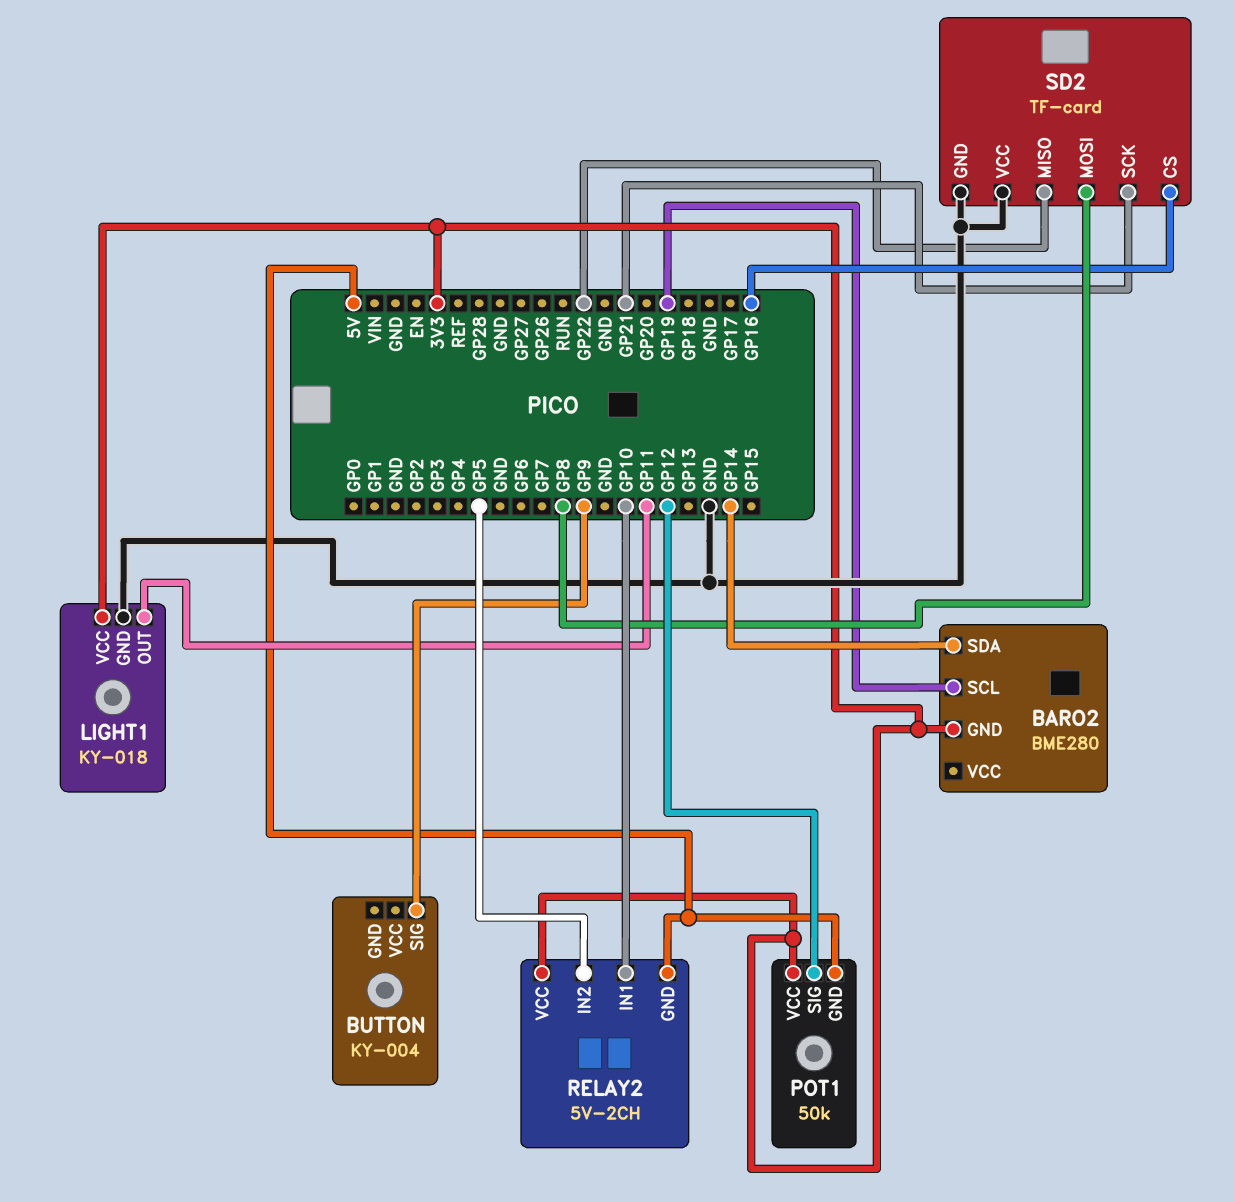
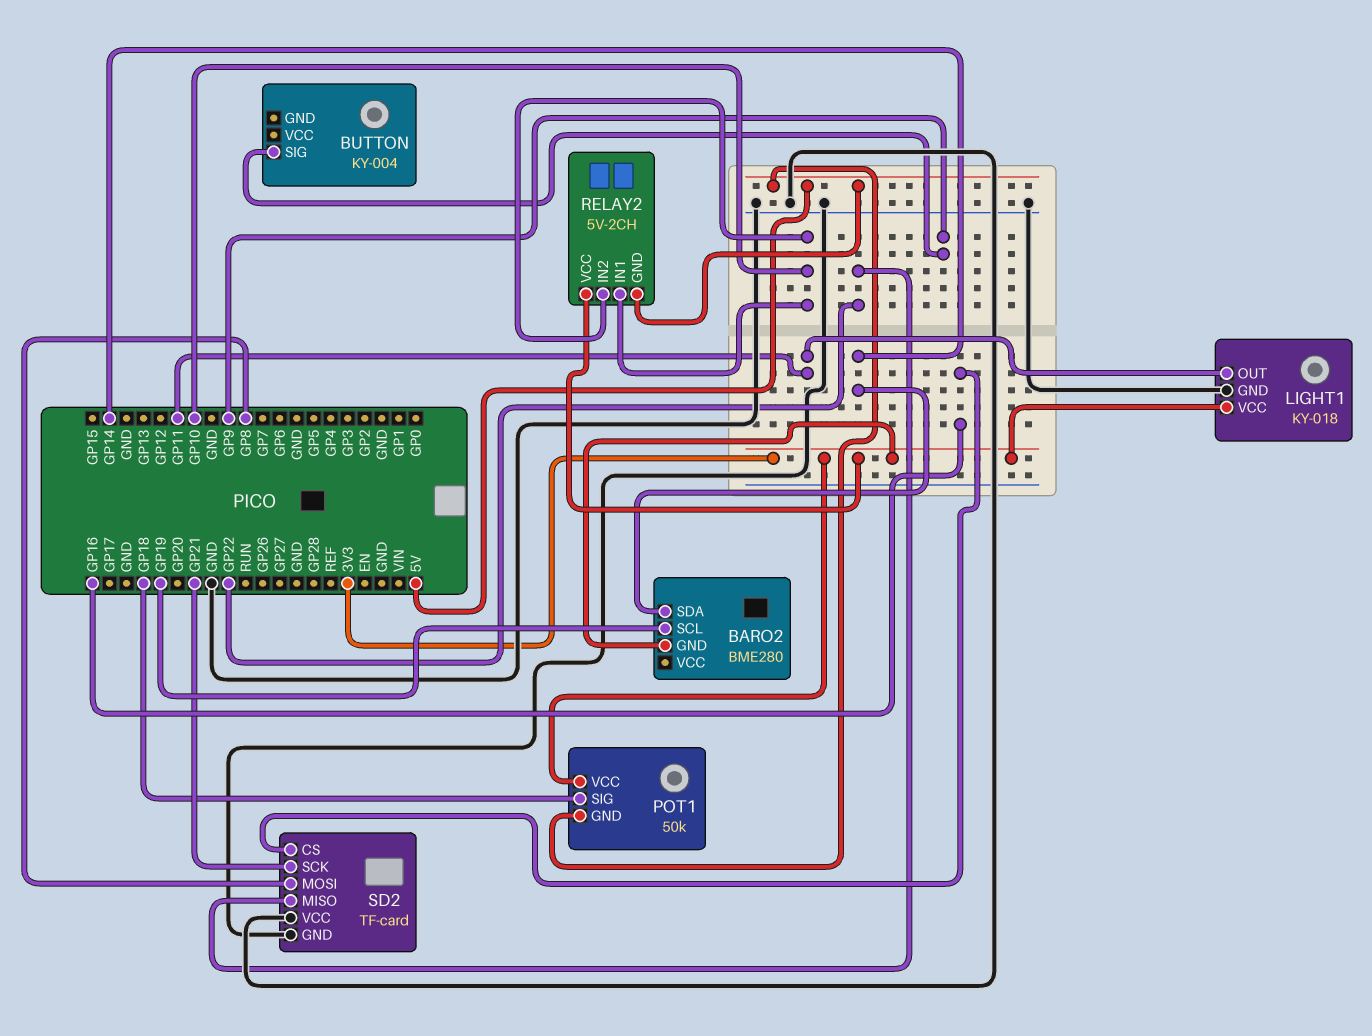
POT1 pin SIG: GP12 -> GP18
RELAY2 pin IN2: GP5 -> GP10

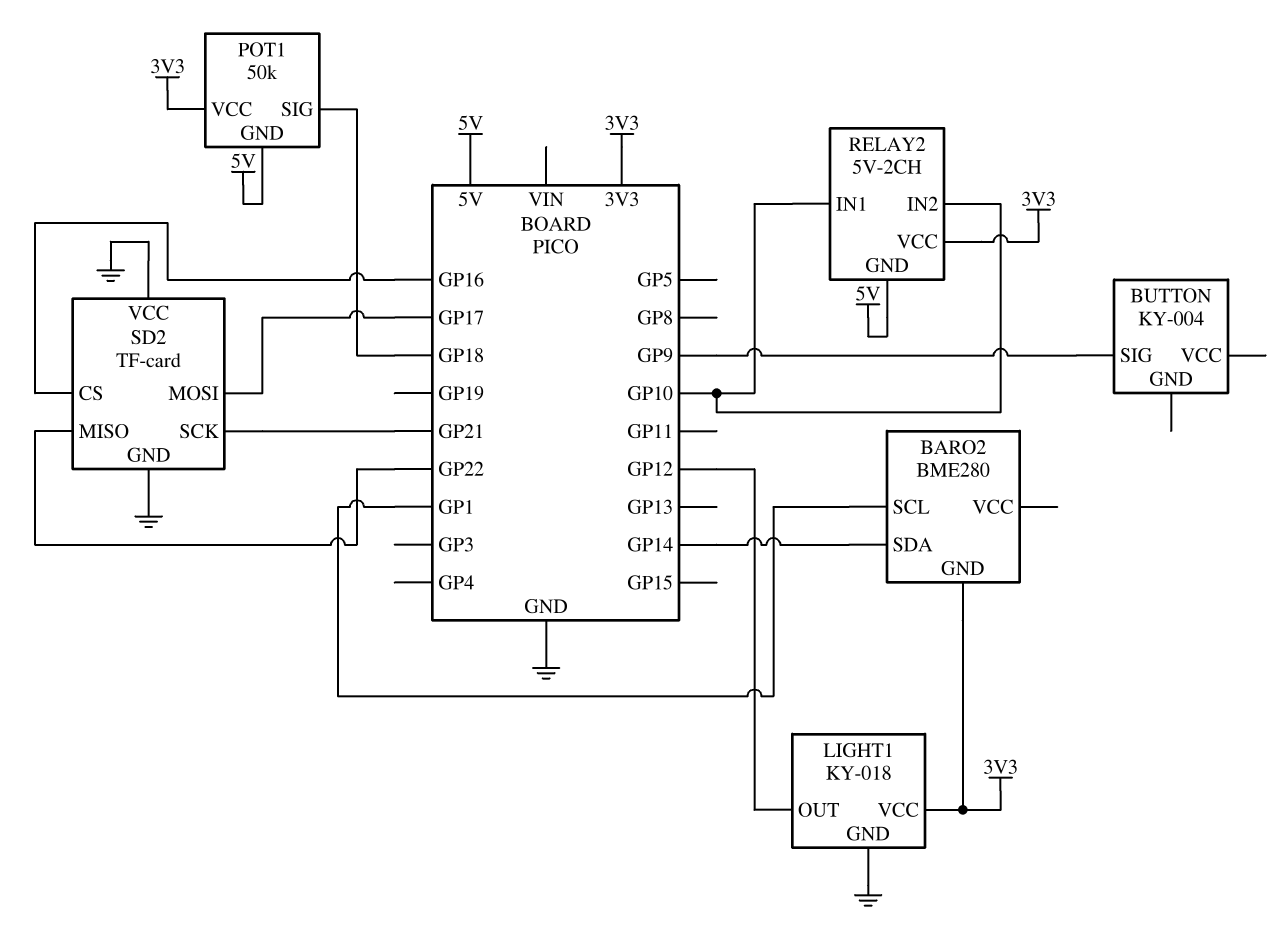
BARO2 pin SCL: GP19 -> GP1
LIGHT1 pin OUT: GP11 -> GP12
SD2 pin MOSI: GP8 -> GP17

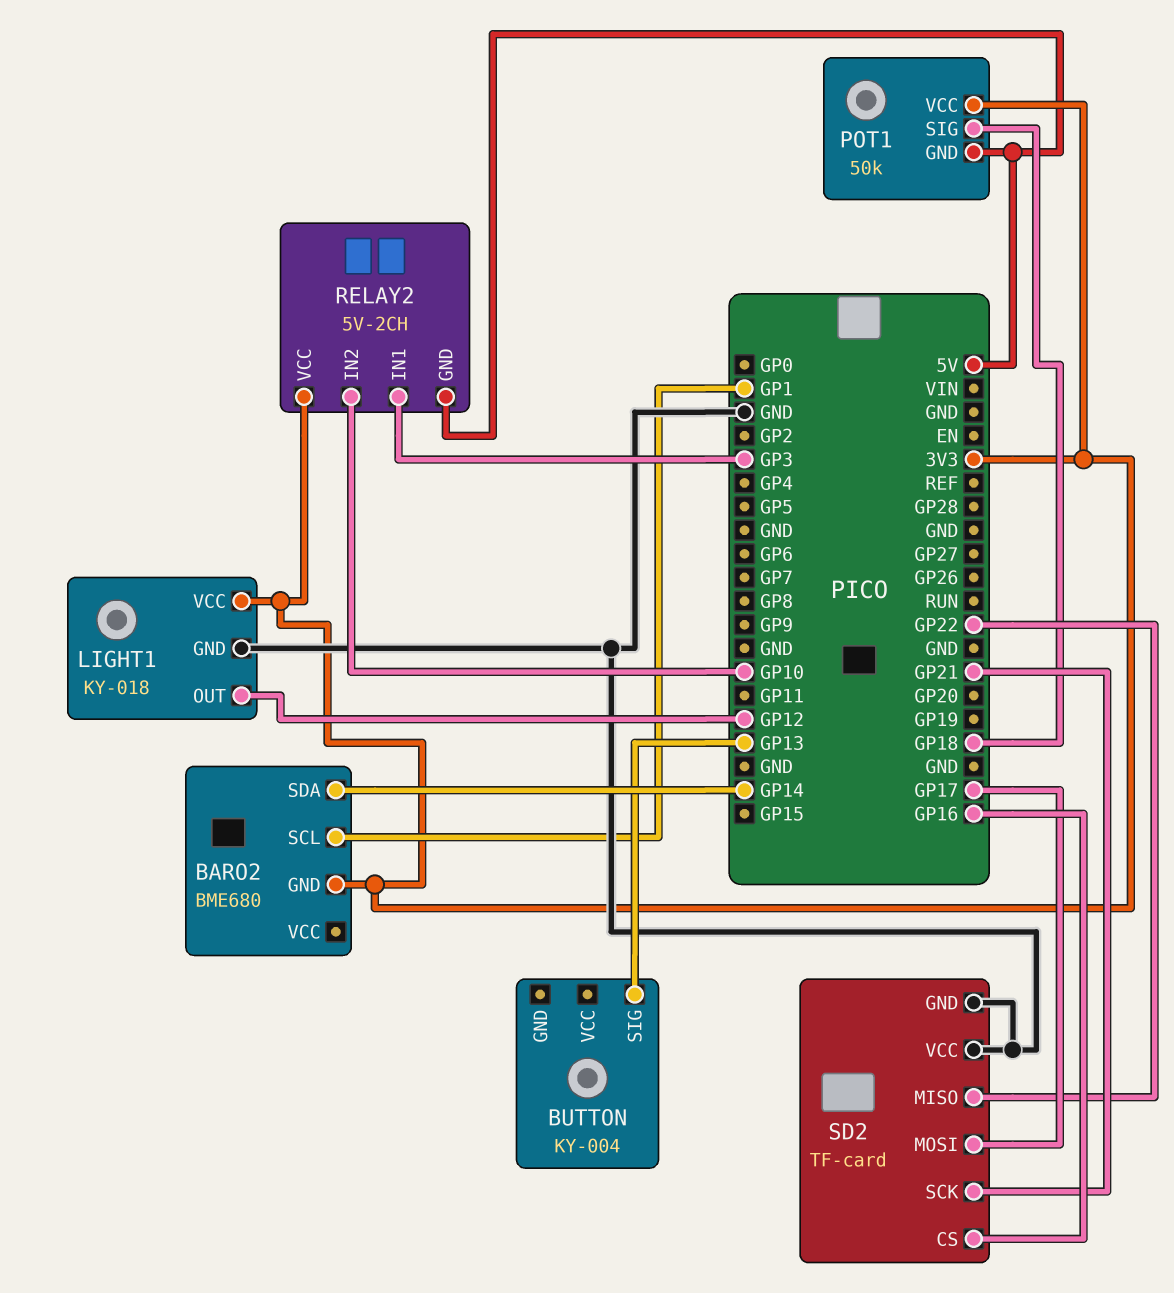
BARO2: BME280 -> BME680
BUTTON pin SIG: GP9 -> GP13
RELAY2 pin IN1: GP10 -> GP3

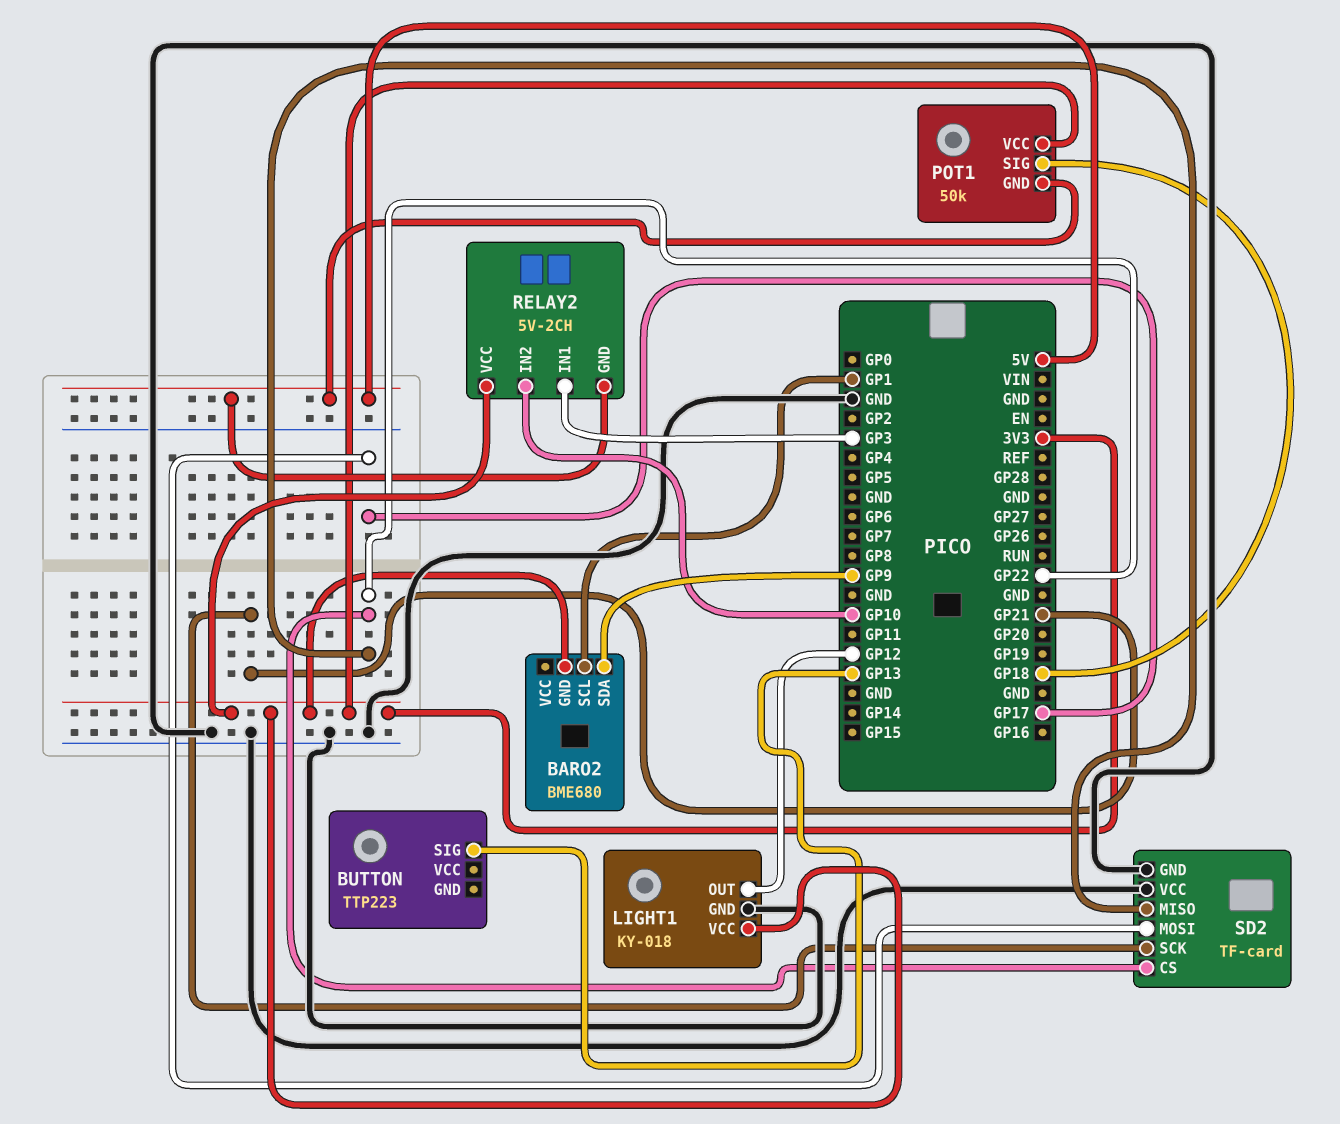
BARO2 pin SDA: GP14 -> GP9
BUTTON: KY-004 -> TTP223
SD2 pin CS: GP16 -> GP22

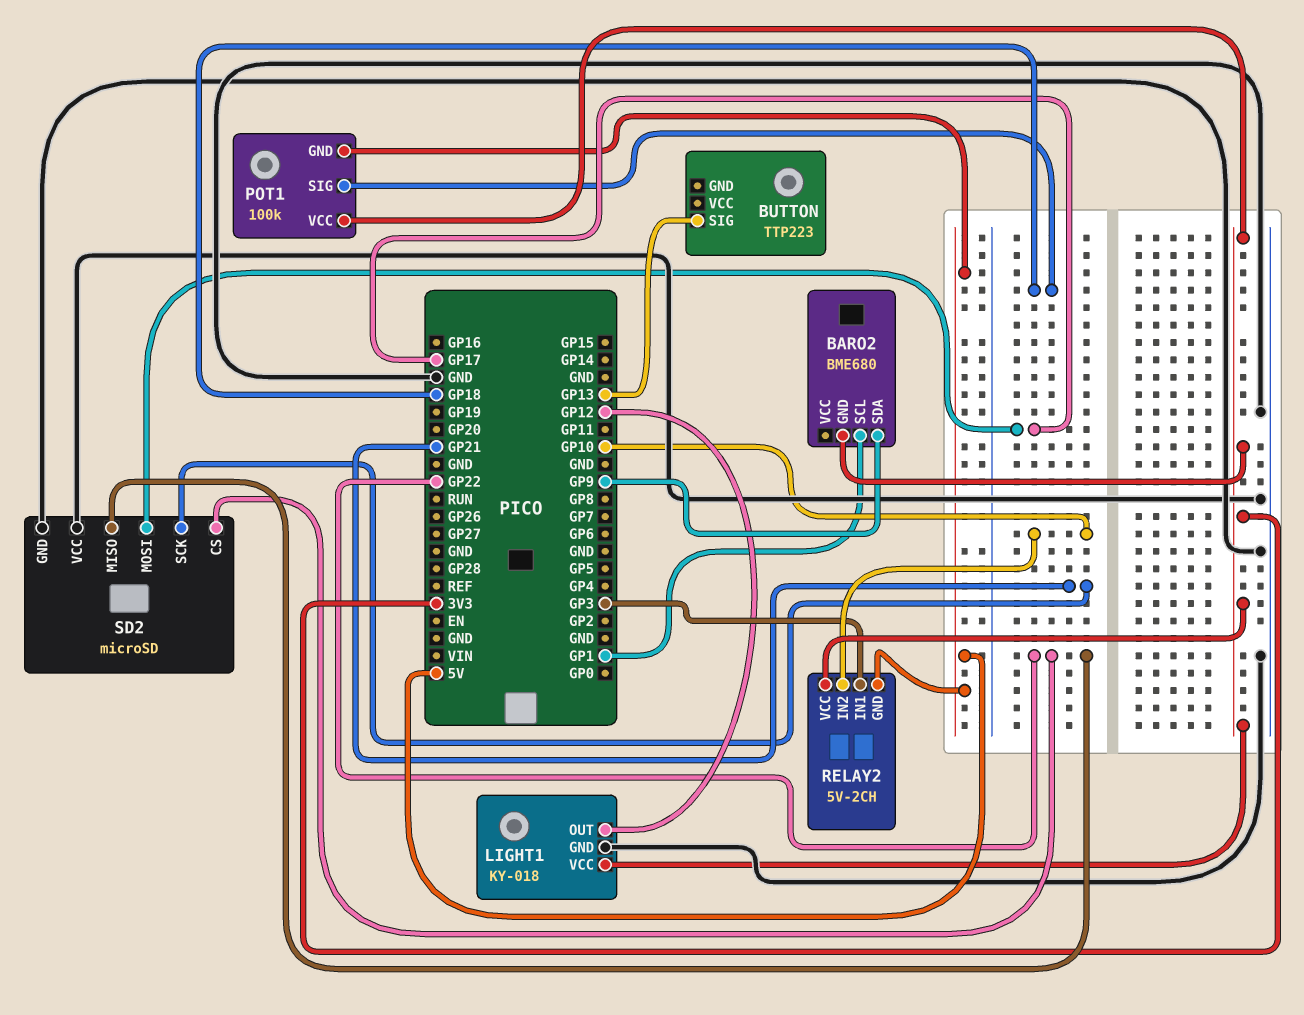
POT1: 50k -> 100k
SD2: TF-card -> microSD

